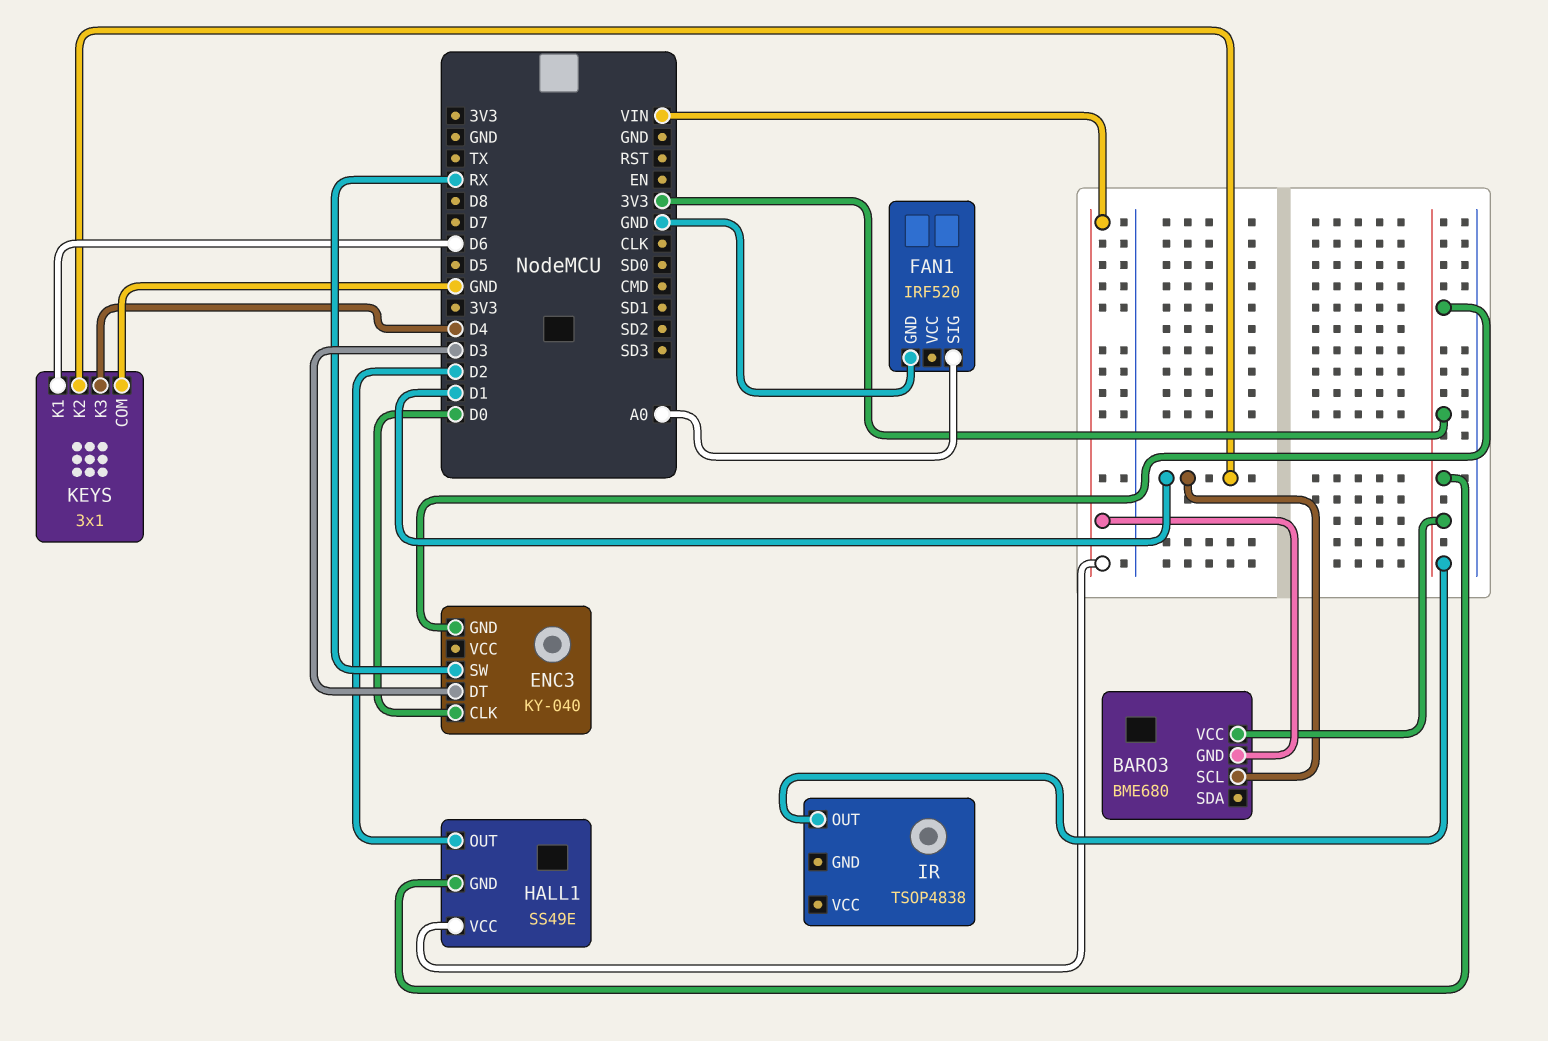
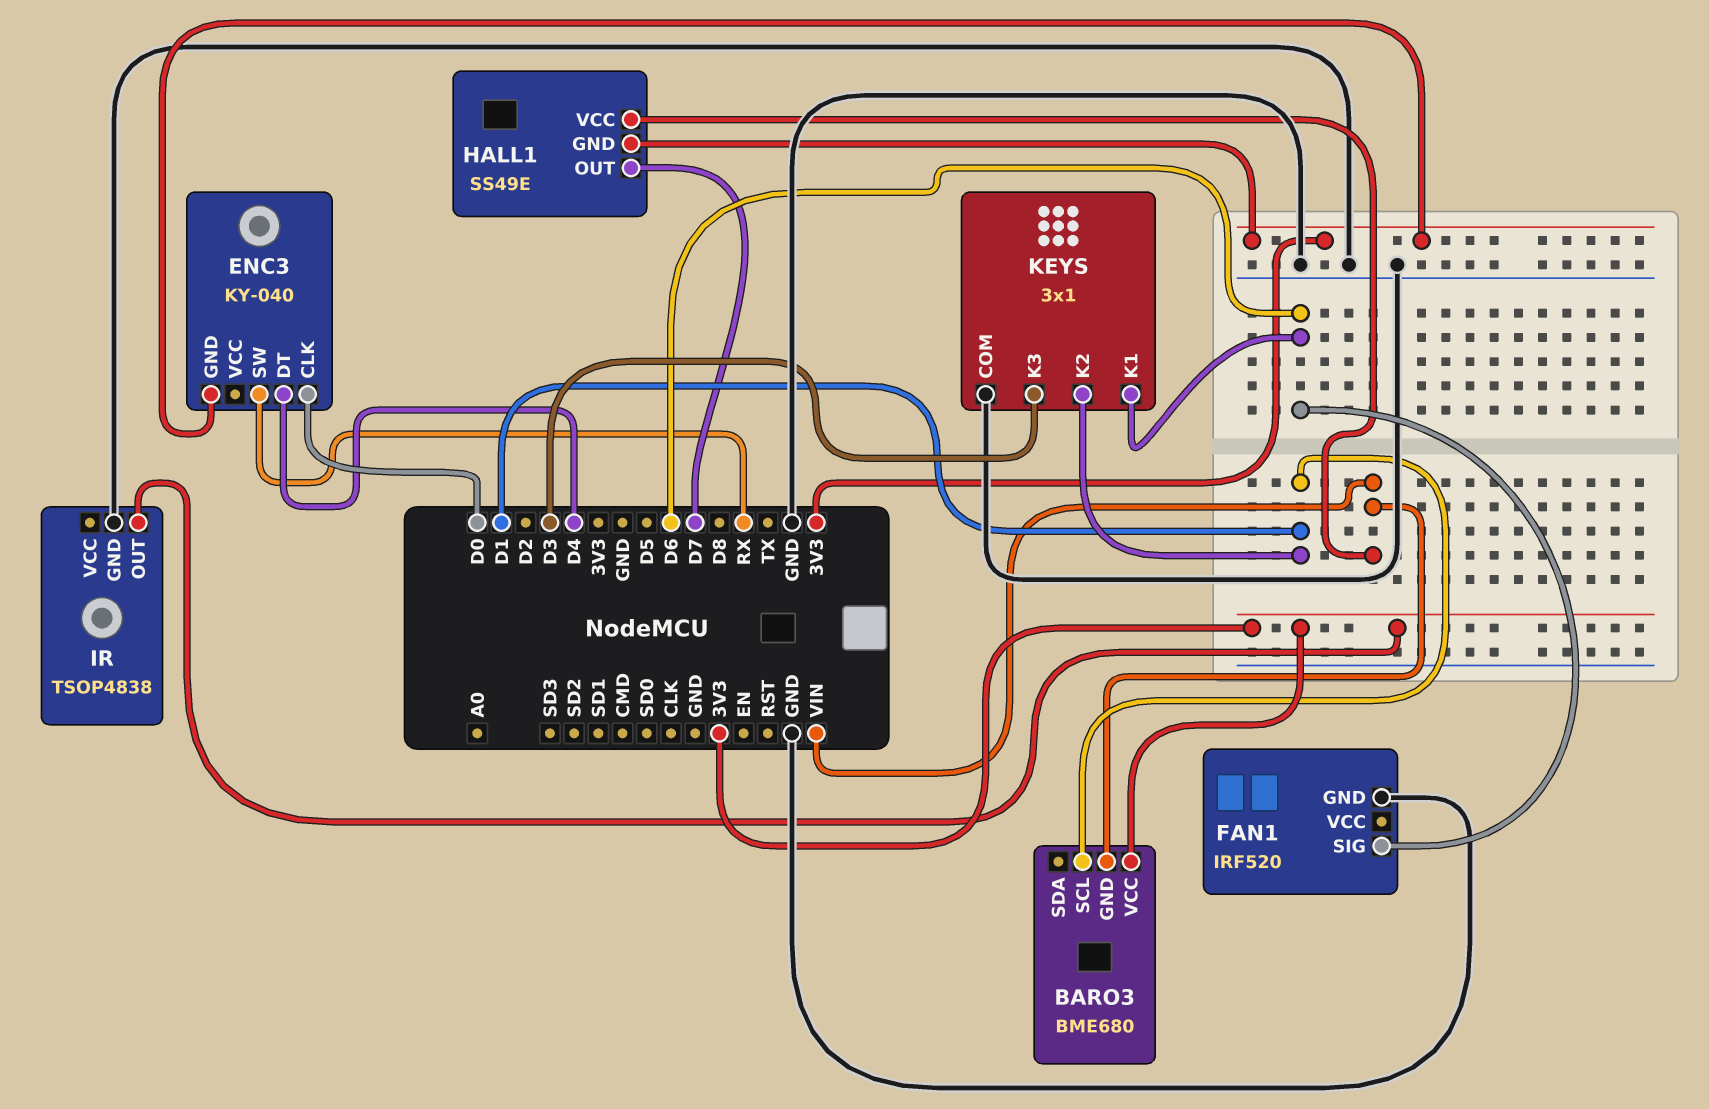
ENC3 pin DT: D3 -> D4
FAN1 pin SIG: A0 -> D6
HALL1 pin OUT: D2 -> D7
IR pin GND: none -> GND
KEYS pin K3: D4 -> D3

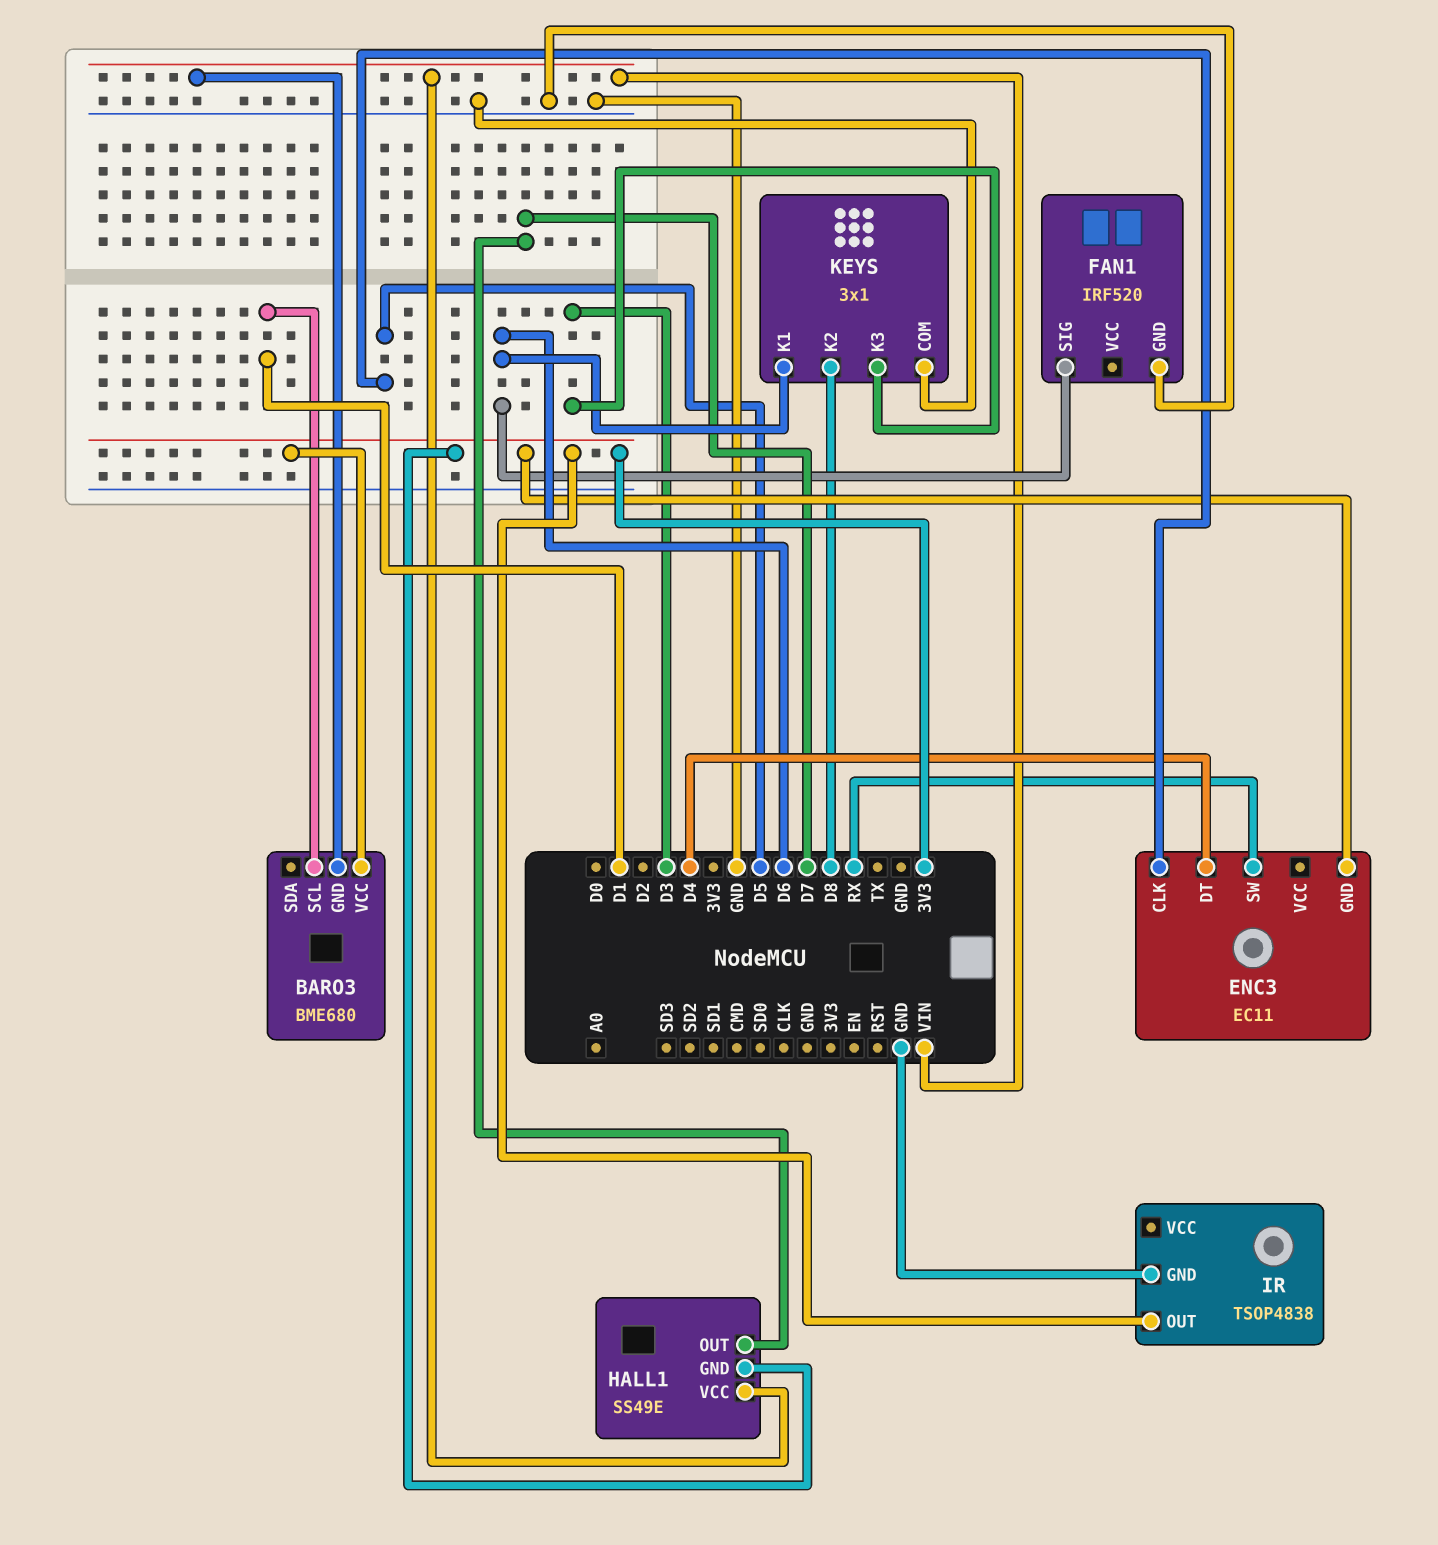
ENC3: KY-040 -> EC11
ENC3 pin CLK: D0 -> D5
KEYS pin K2: D1 -> D8

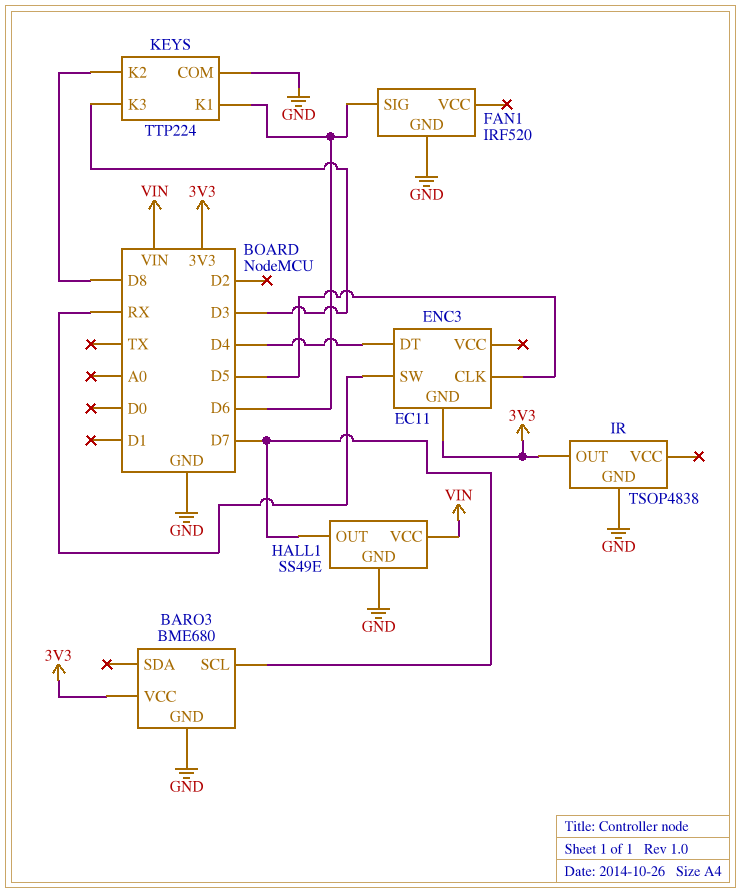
BARO3 pin GND: VIN -> GND
BARO3 pin SCL: D1 -> D7
HALL1 pin GND: 3V3 -> GND
KEYS: 3x1 -> TTP224

